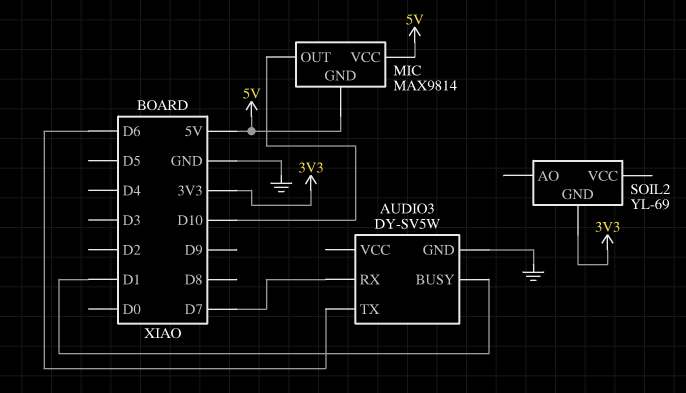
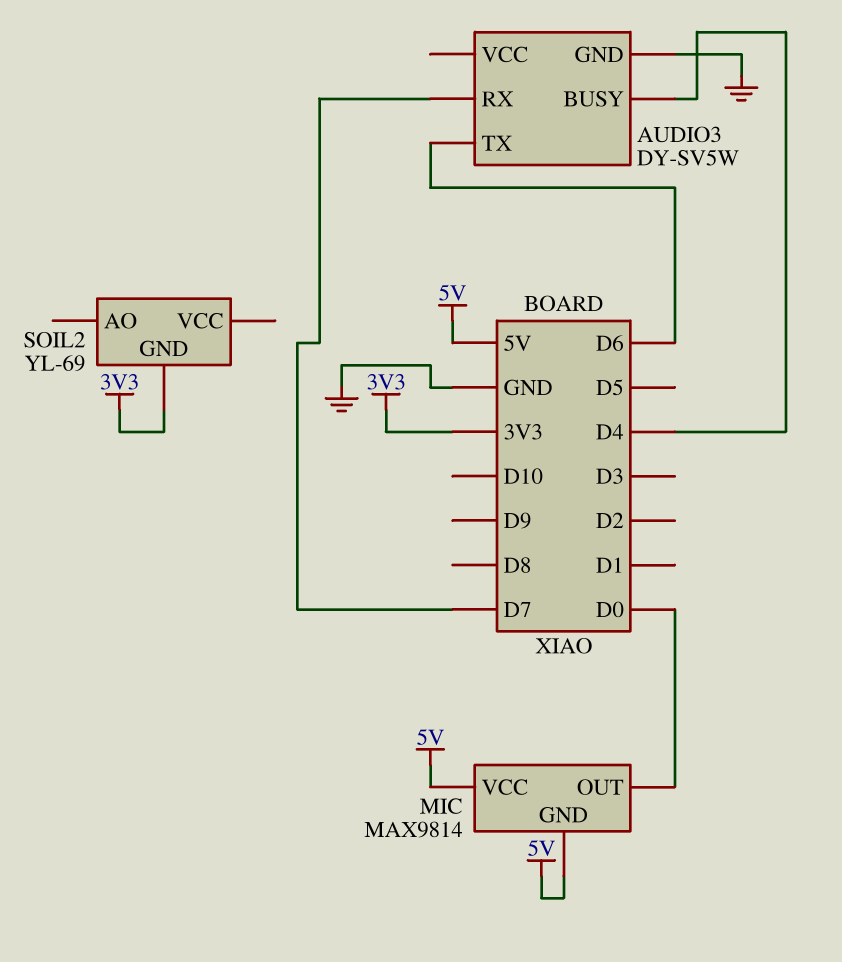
AUDIO3 pin BUSY: D1 -> D4
MIC pin OUT: D10 -> D0

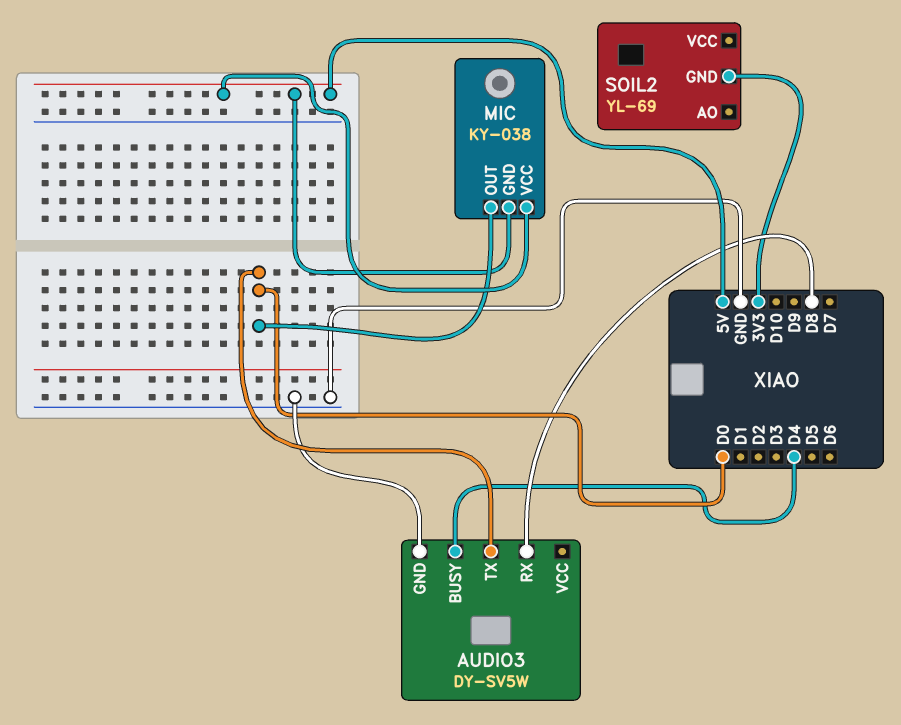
AUDIO3 pin RX: D7 -> D8
AUDIO3 pin TX: D6 -> D0
MIC: MAX9814 -> KY-038

